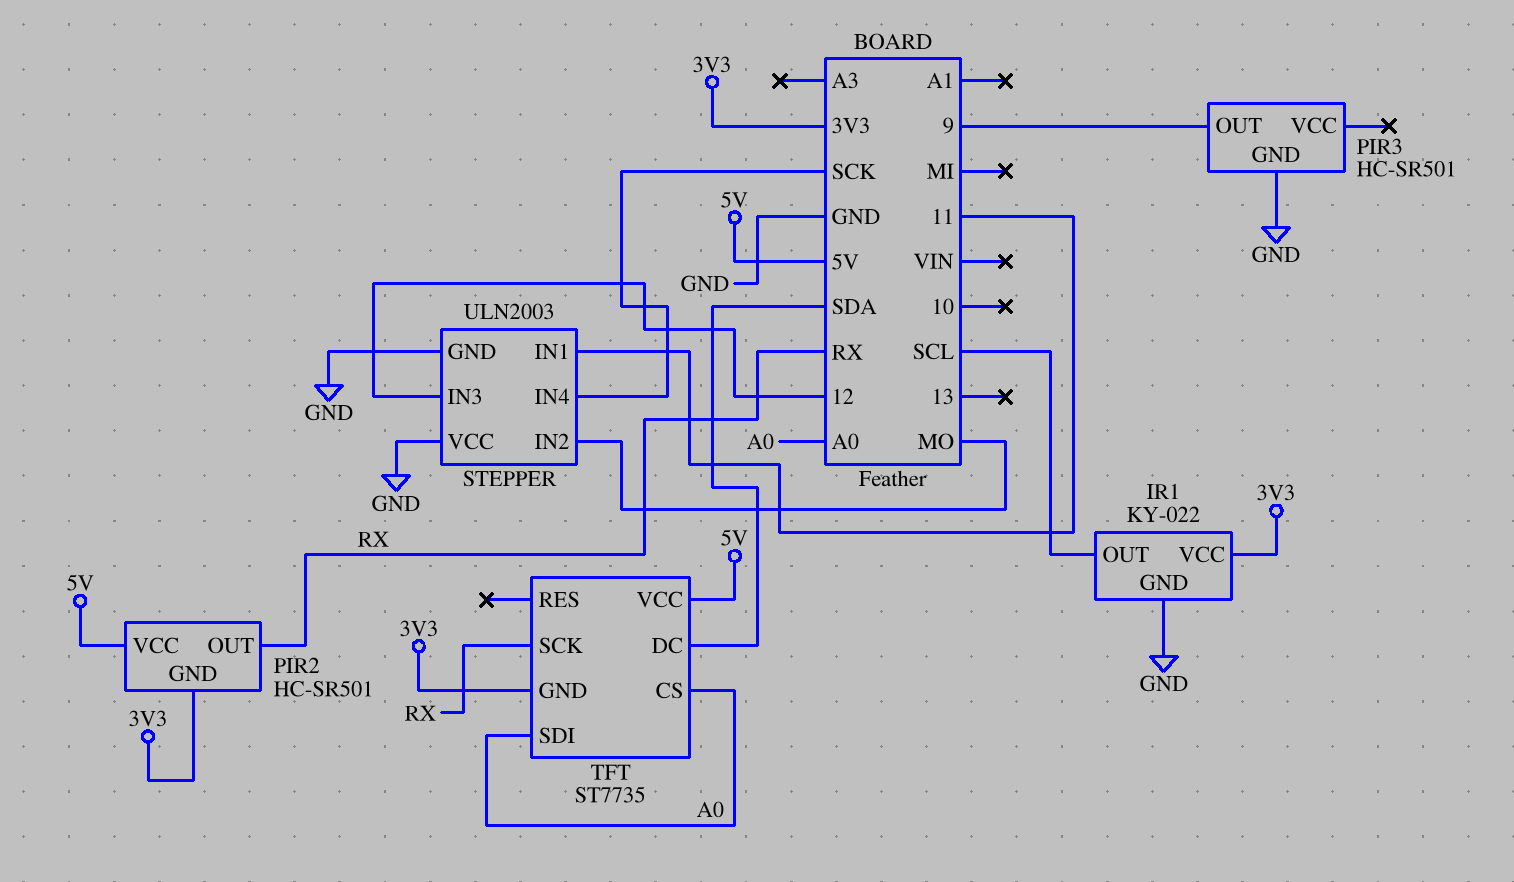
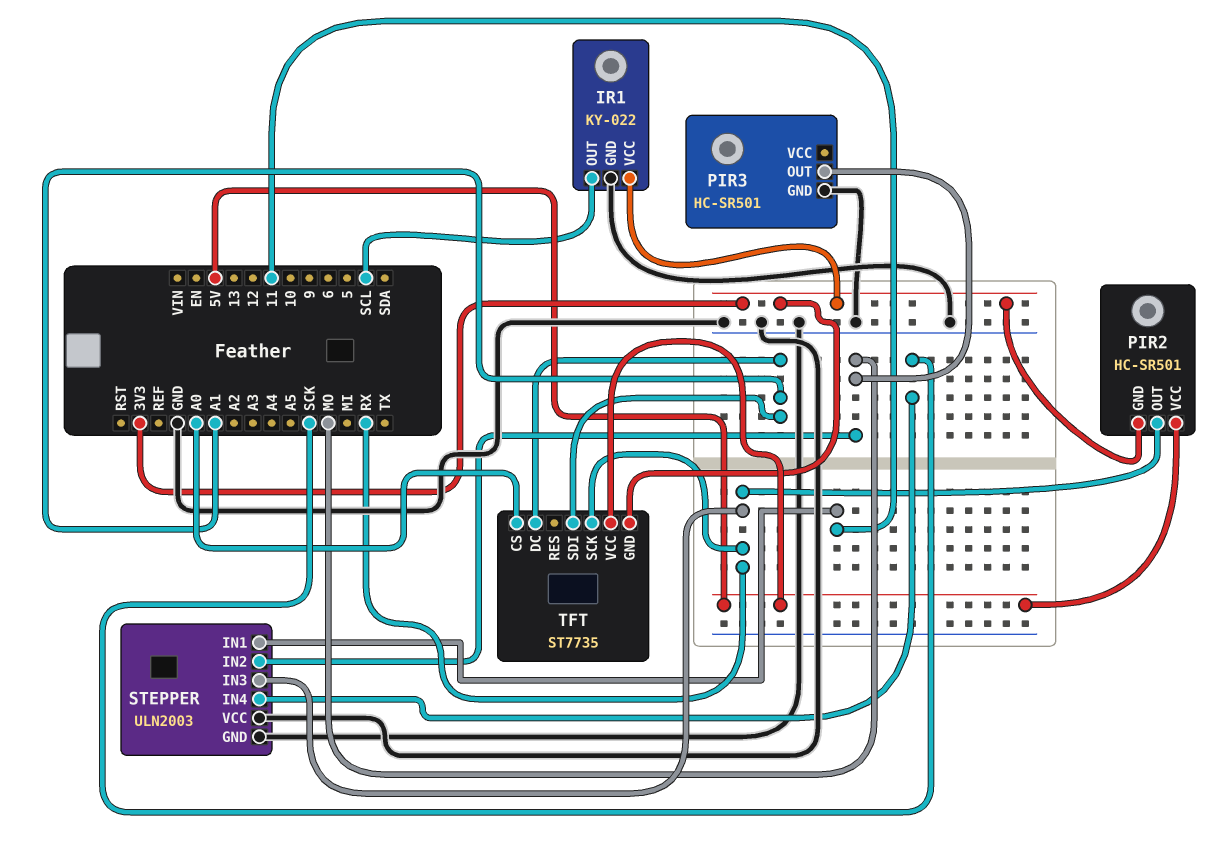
PIR3 pin OUT: 9 -> MO
STEPPER pin IN3: 12 -> RX
TFT pin DC: SDA -> A1
TFT pin SDI: A0 -> A1

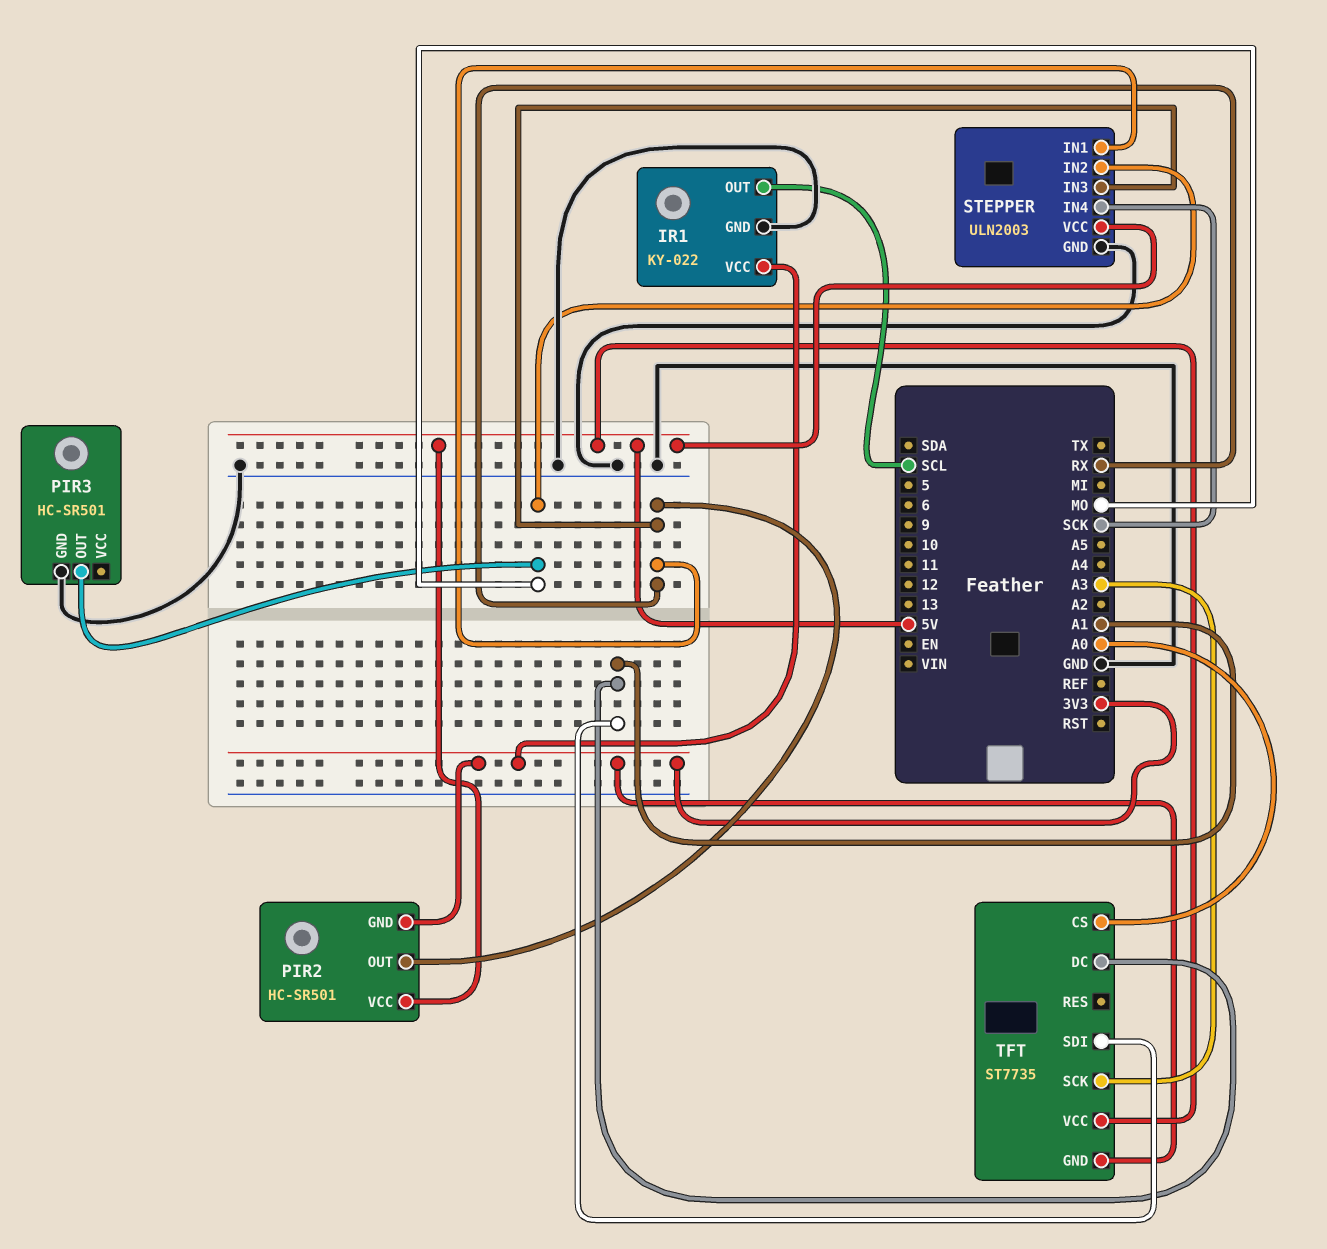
STEPPER pin IN1: 11 -> RX
STEPPER pin VCC: GND -> 5V
TFT pin SCK: RX -> A3

